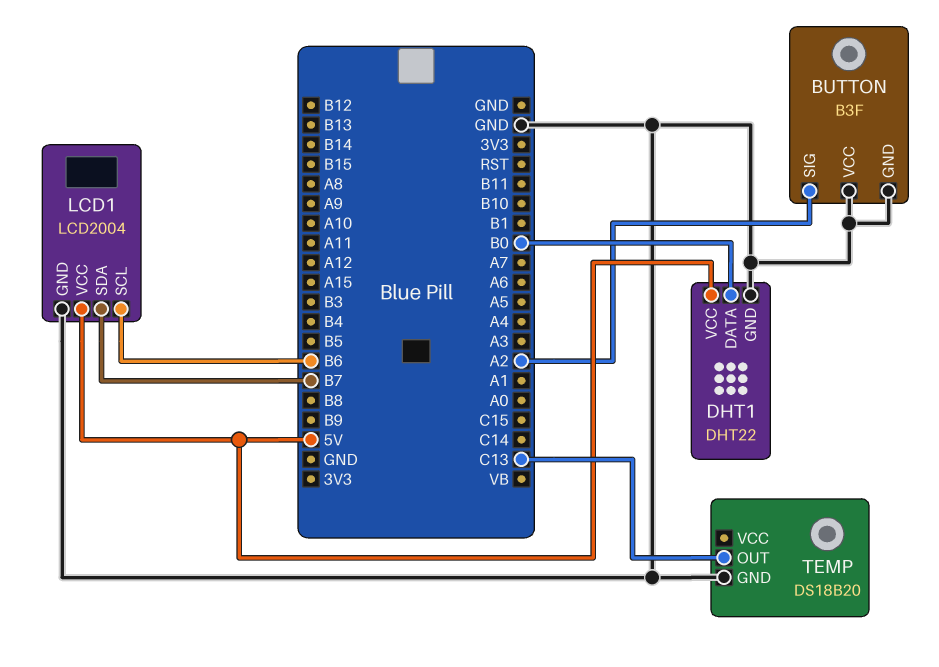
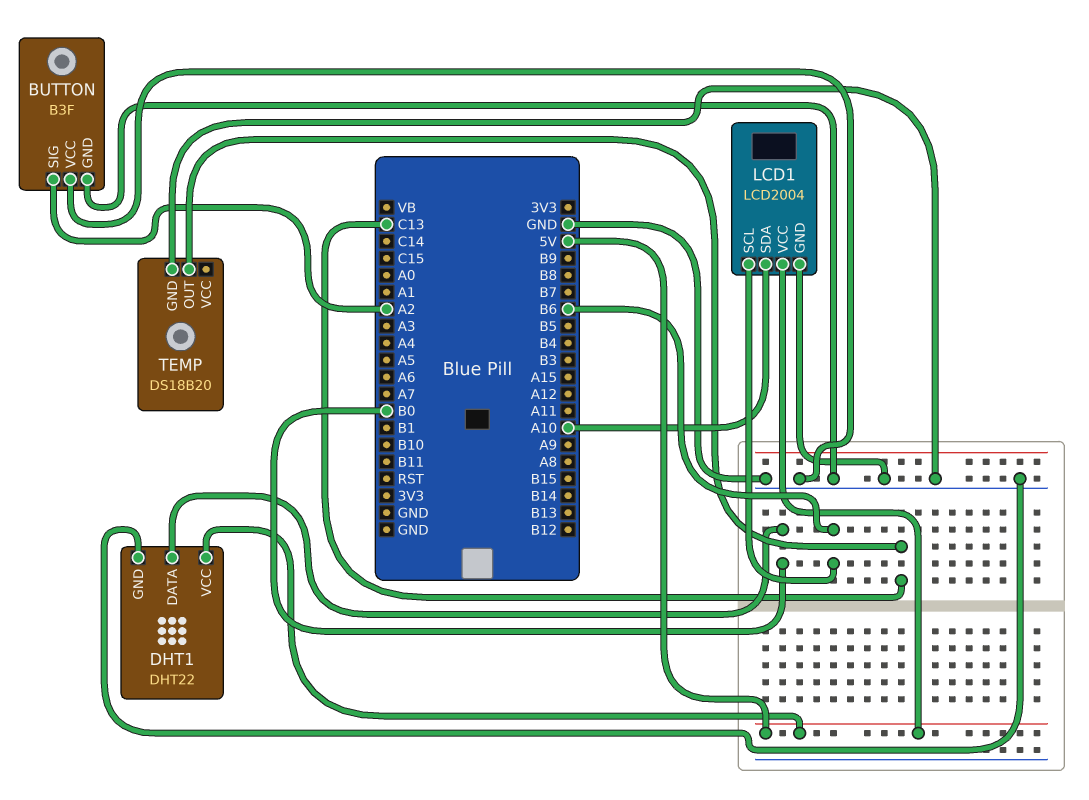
LCD1 pin SDA: B7 -> A10

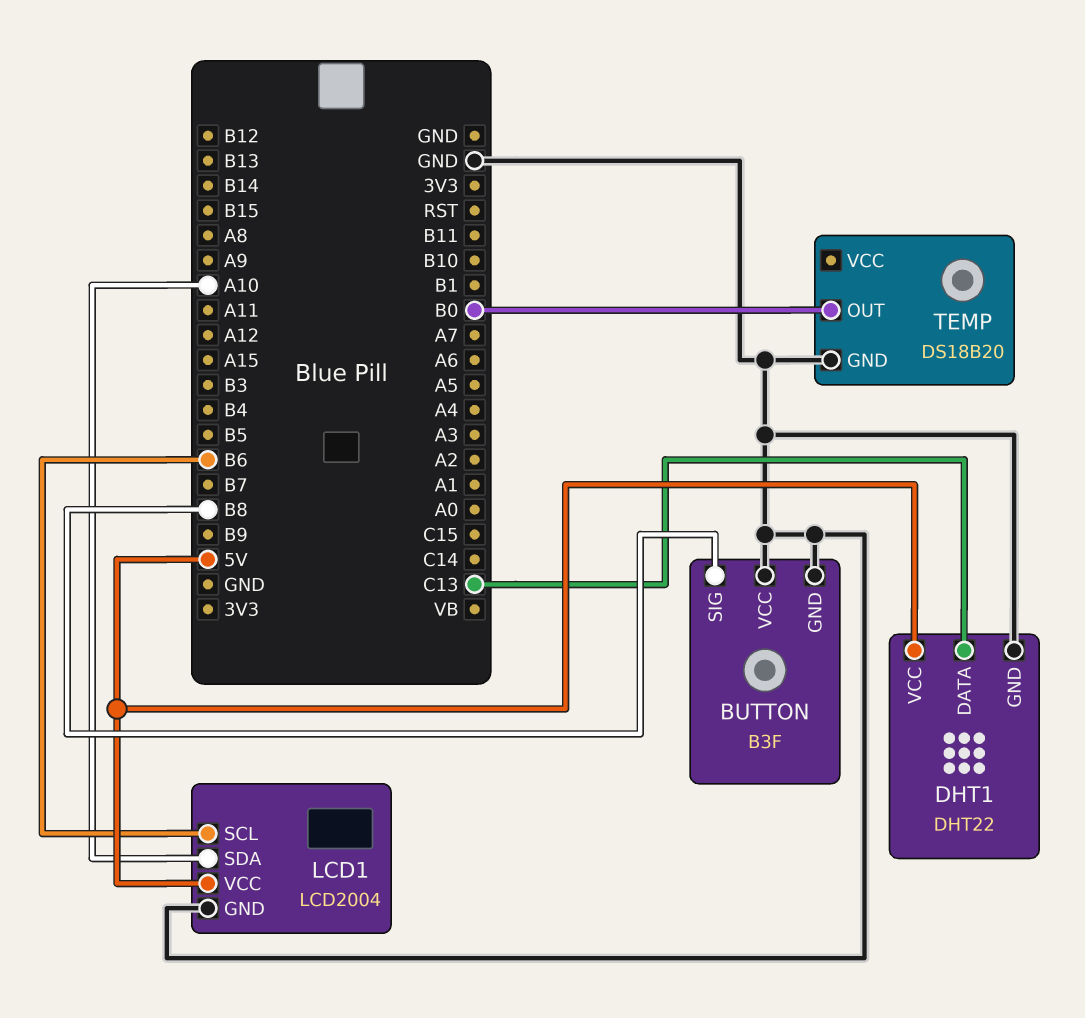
BUTTON pin SIG: A2 -> B8
DHT1 pin DATA: B0 -> C13
TEMP pin OUT: C13 -> B0

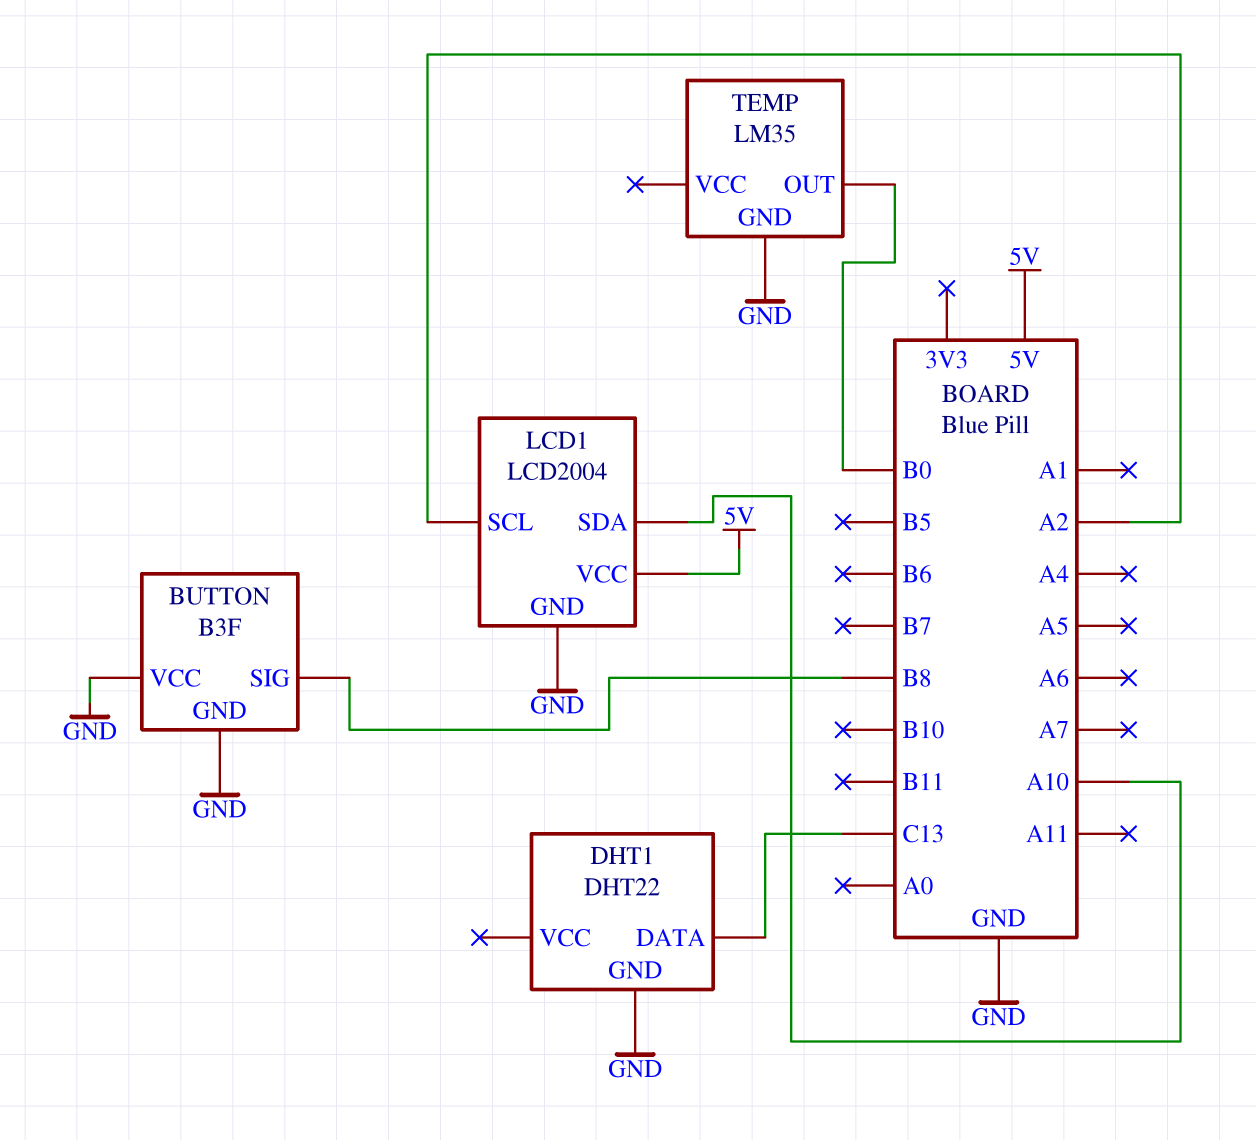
DHT1 pin VCC: 5V -> none
LCD1 pin SCL: B6 -> A2
TEMP: DS18B20 -> LM35

